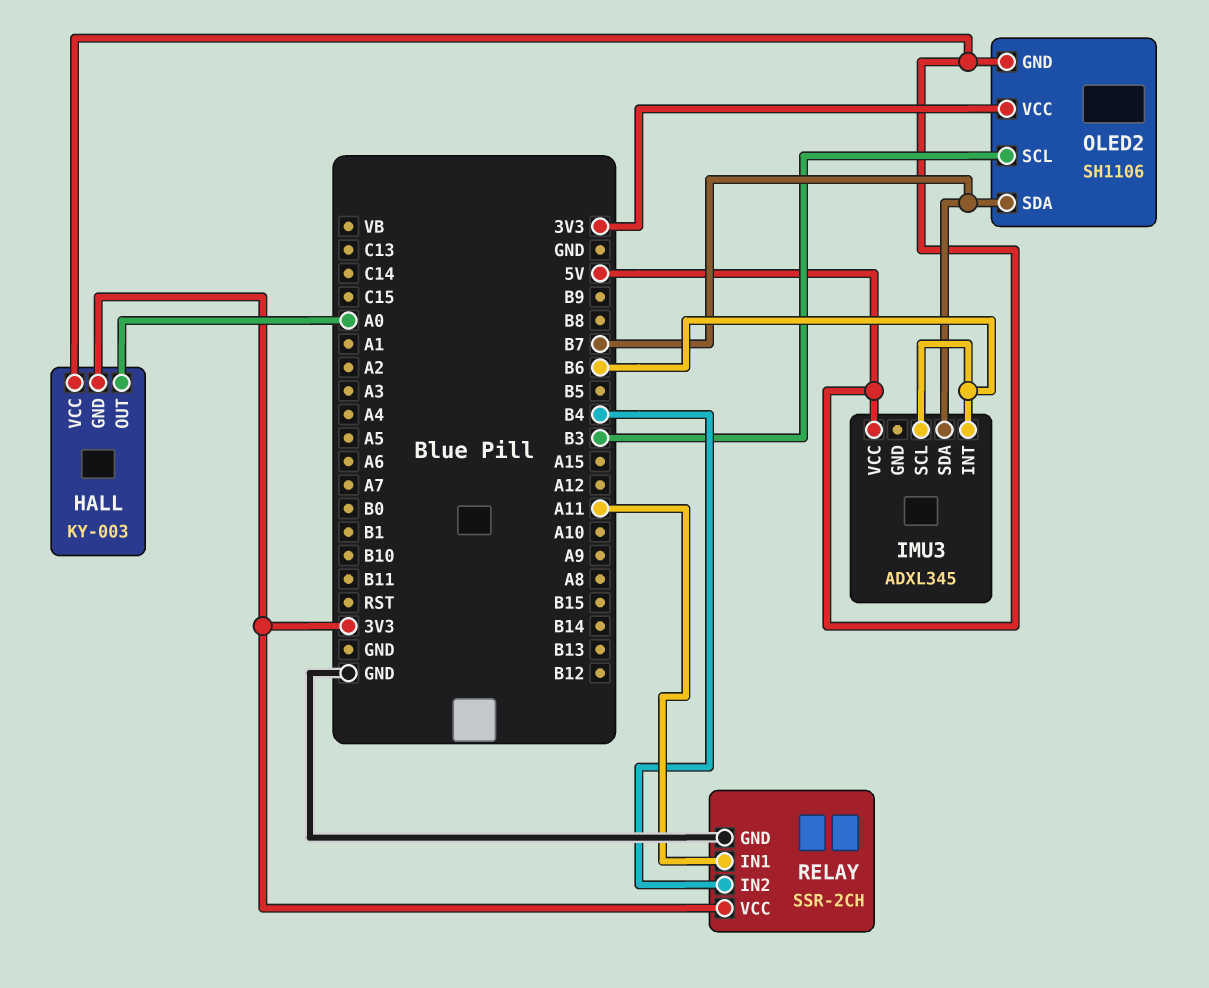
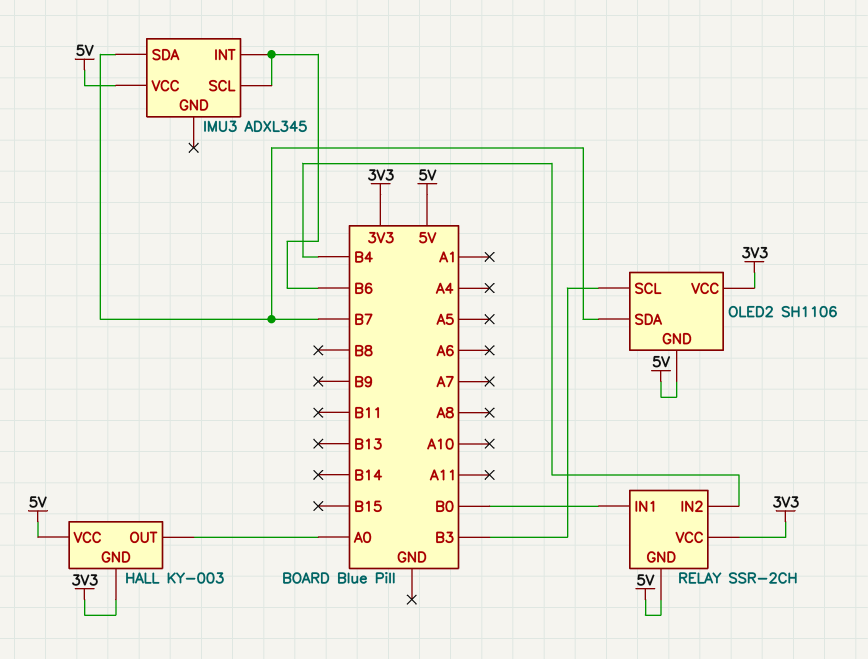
RELAY pin GND: GND -> 5V
RELAY pin IN1: A11 -> B0

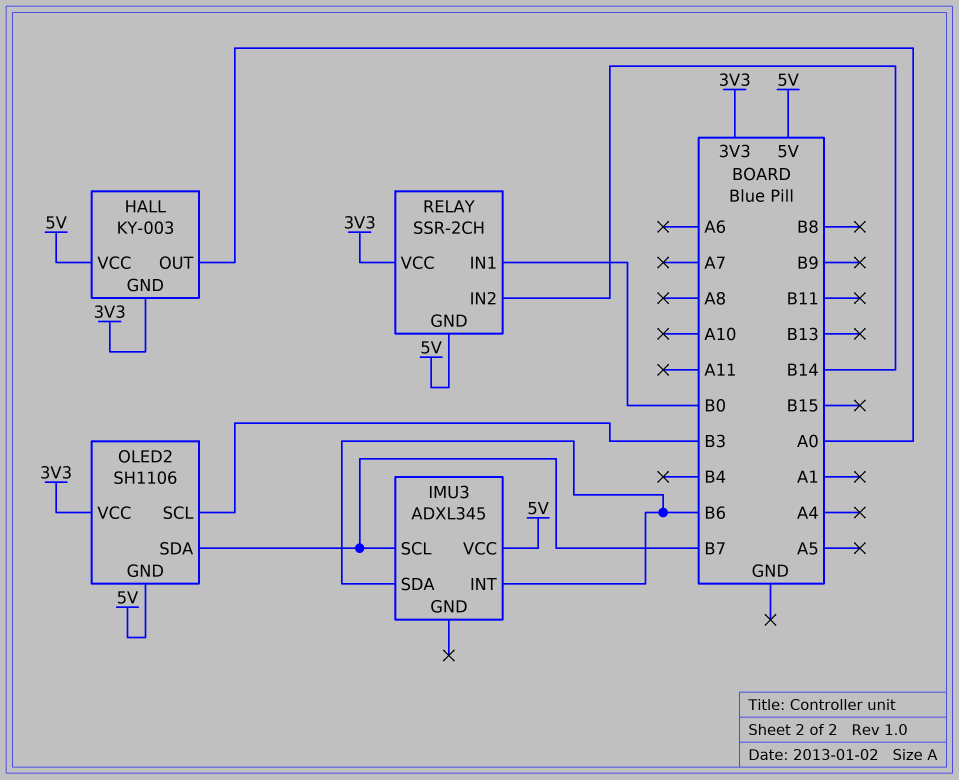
IMU3 pin SCL: B6 -> B7
IMU3 pin SDA: B7 -> B6
RELAY pin IN2: B4 -> B14

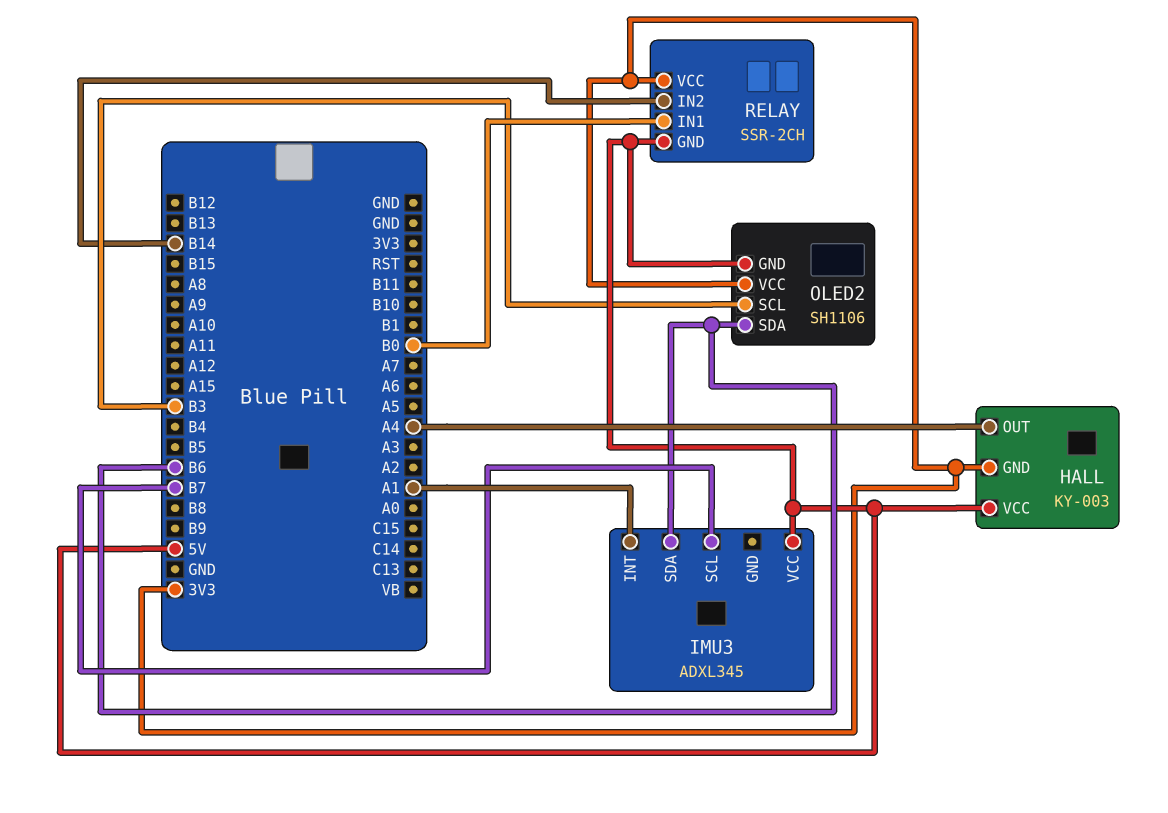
HALL pin OUT: A0 -> A4
IMU3 pin INT: B6 -> A1
OLED2 pin SDA: B7 -> B6

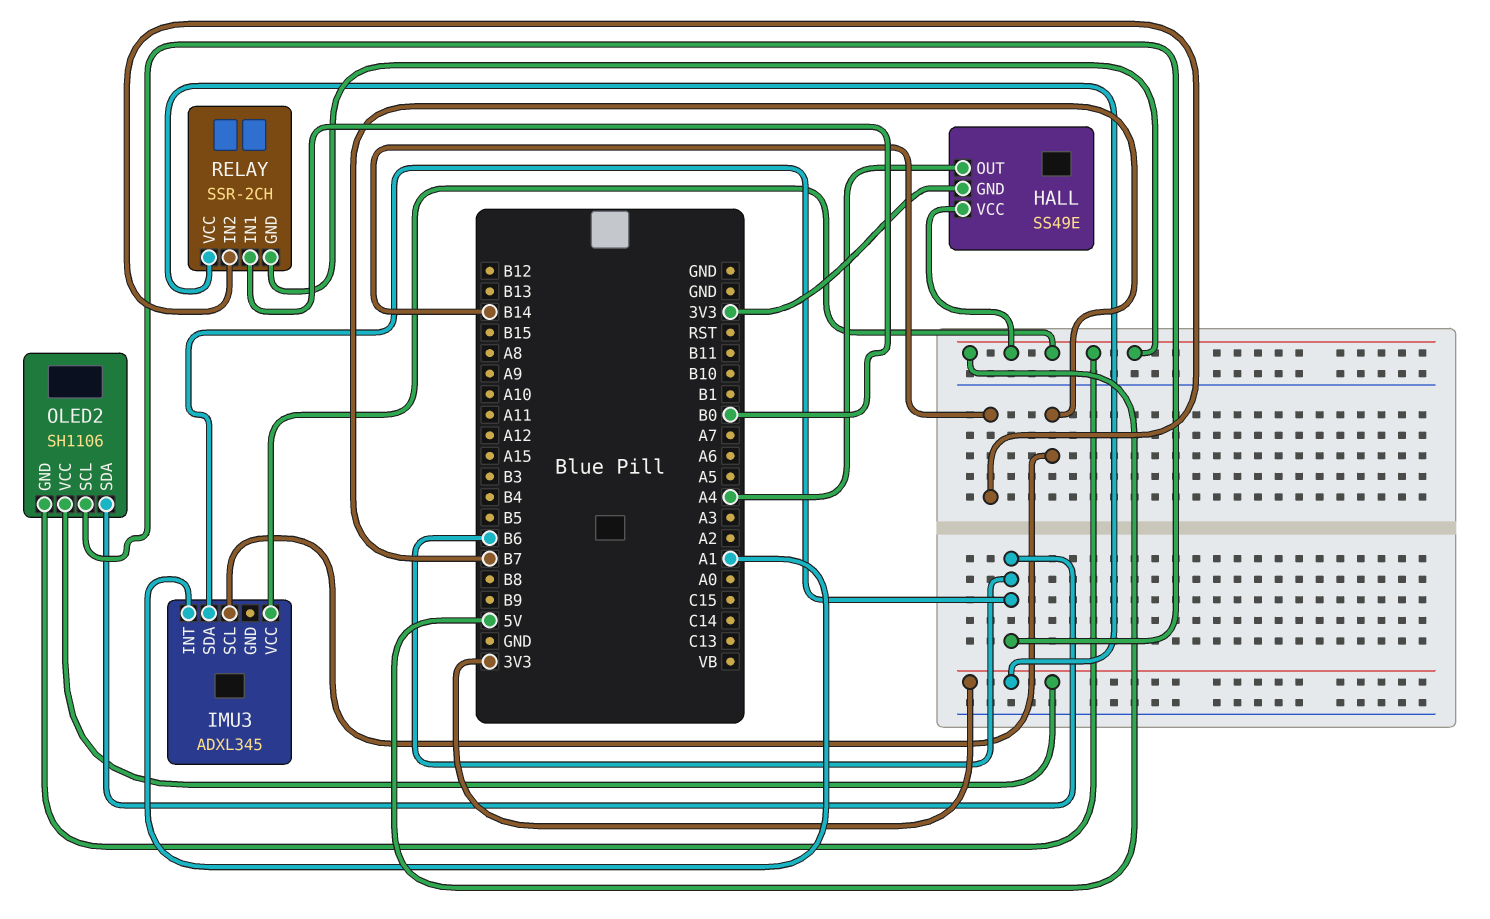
HALL: KY-003 -> SS49E
OLED2 pin SCL: B3 -> B6

